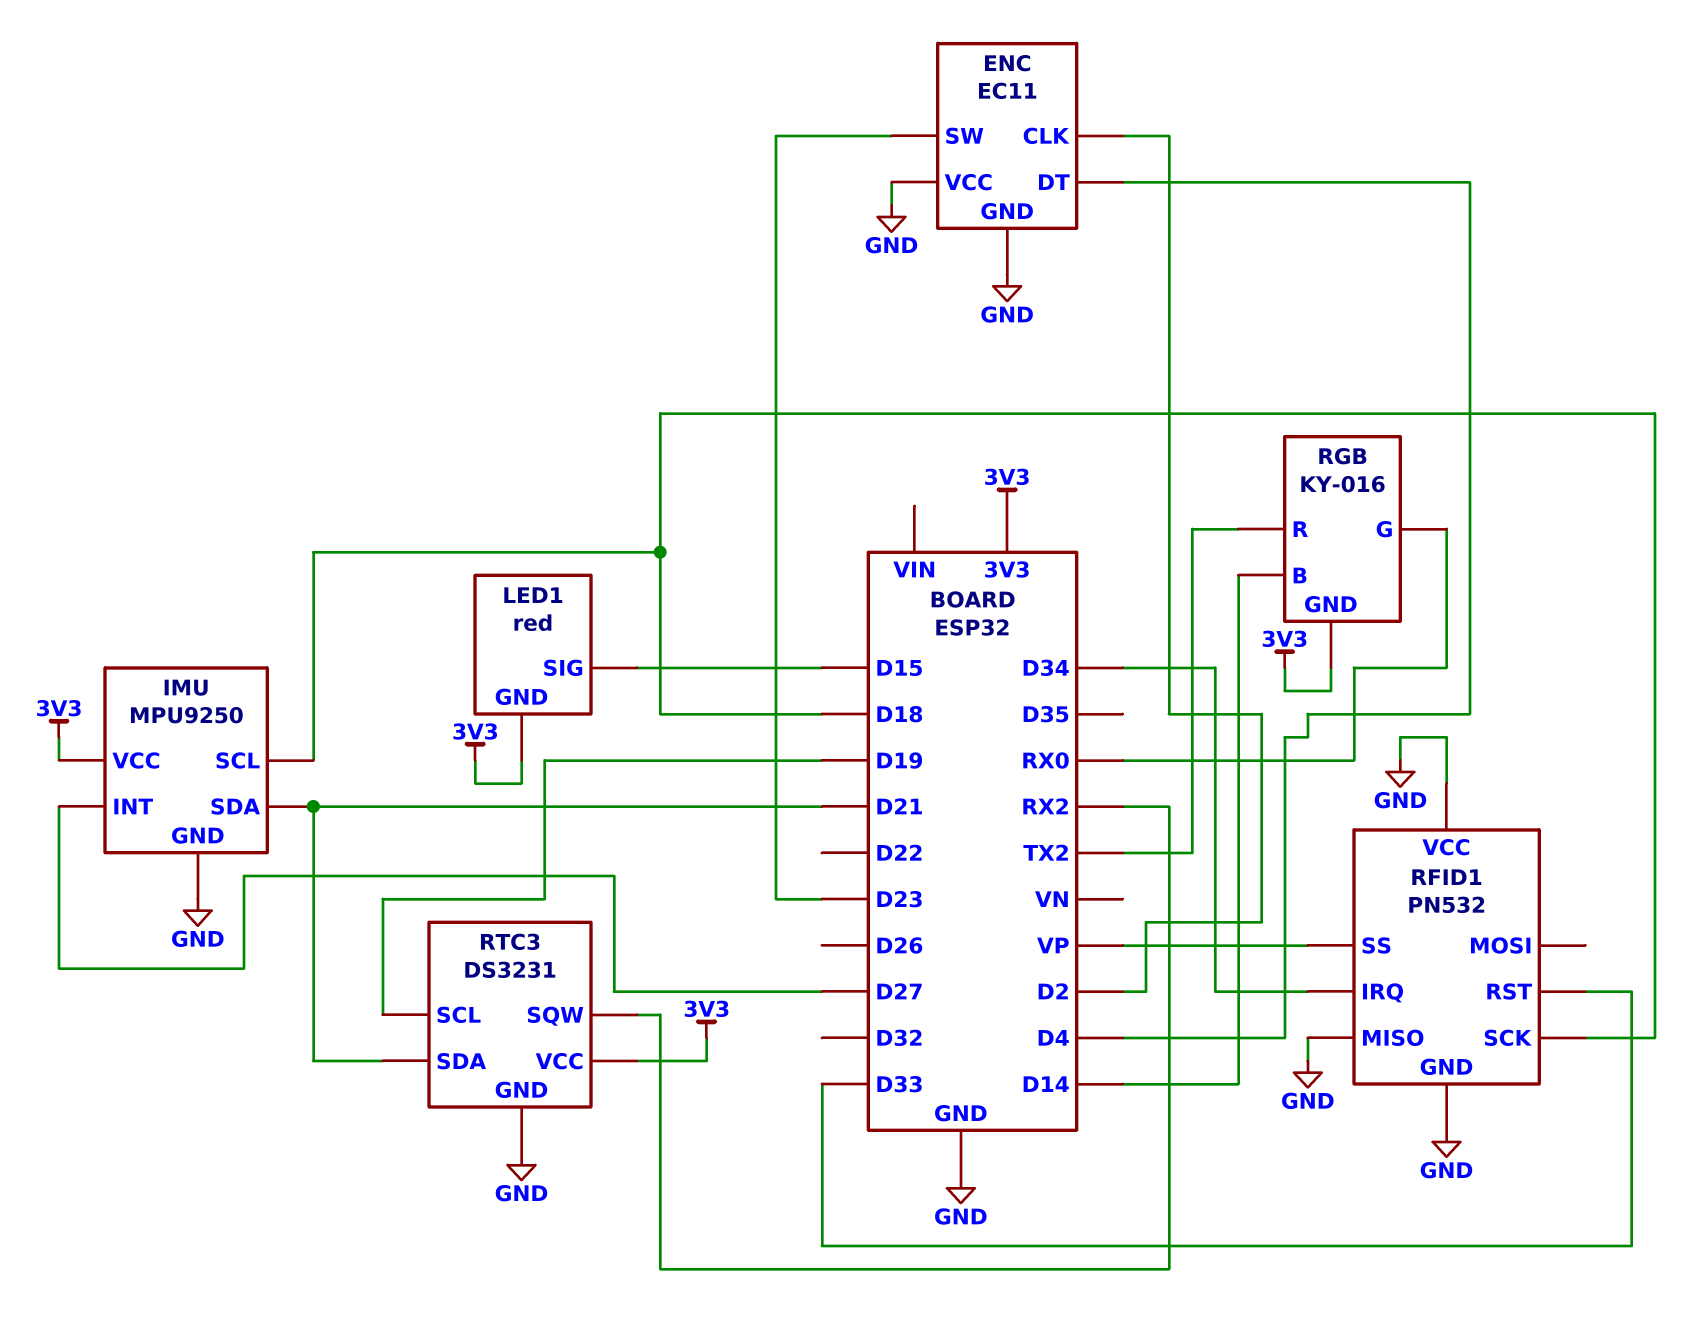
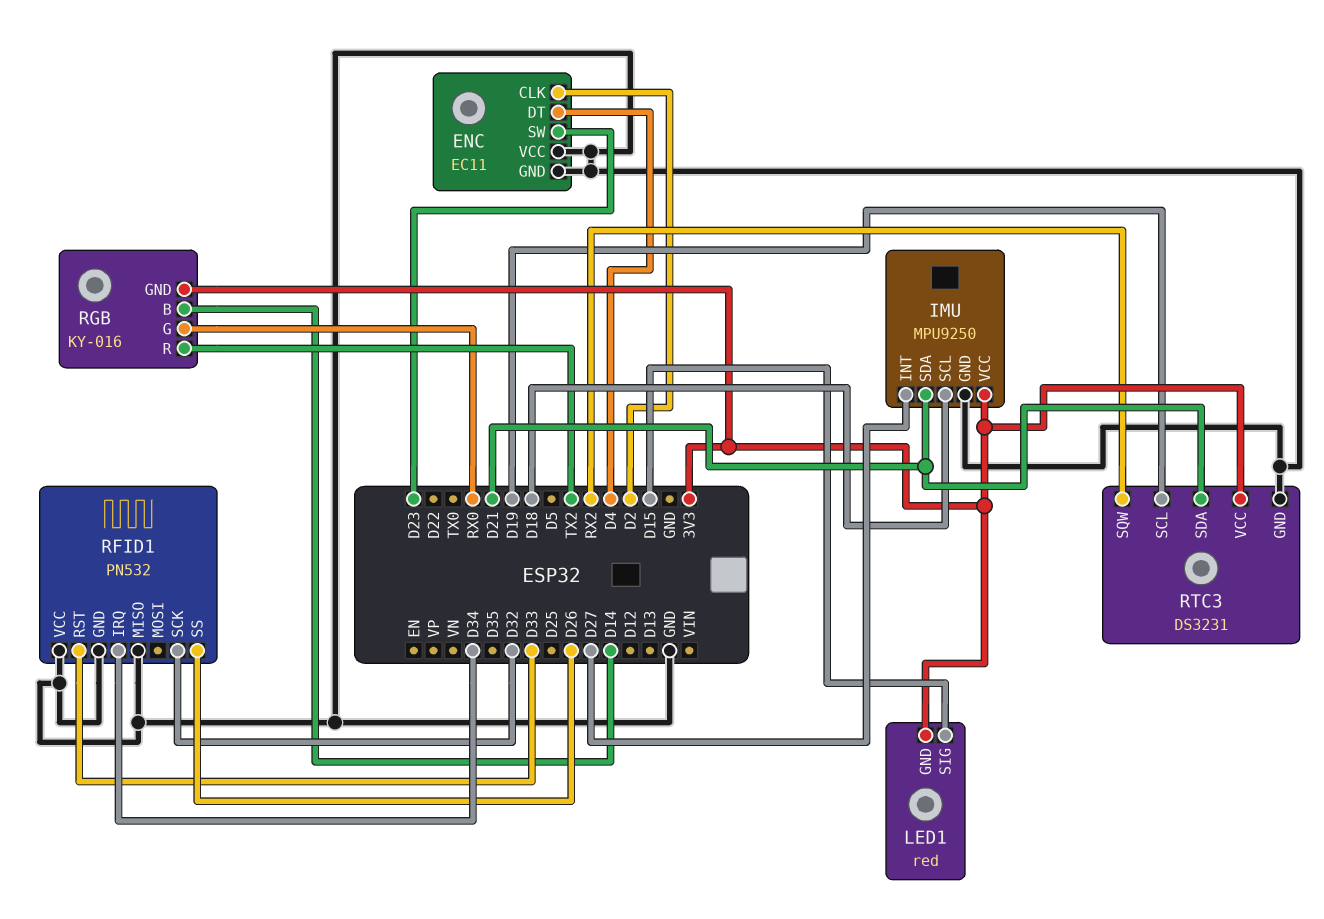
RFID1 pin SCK: D18 -> D32
RFID1 pin SS: VP -> D26

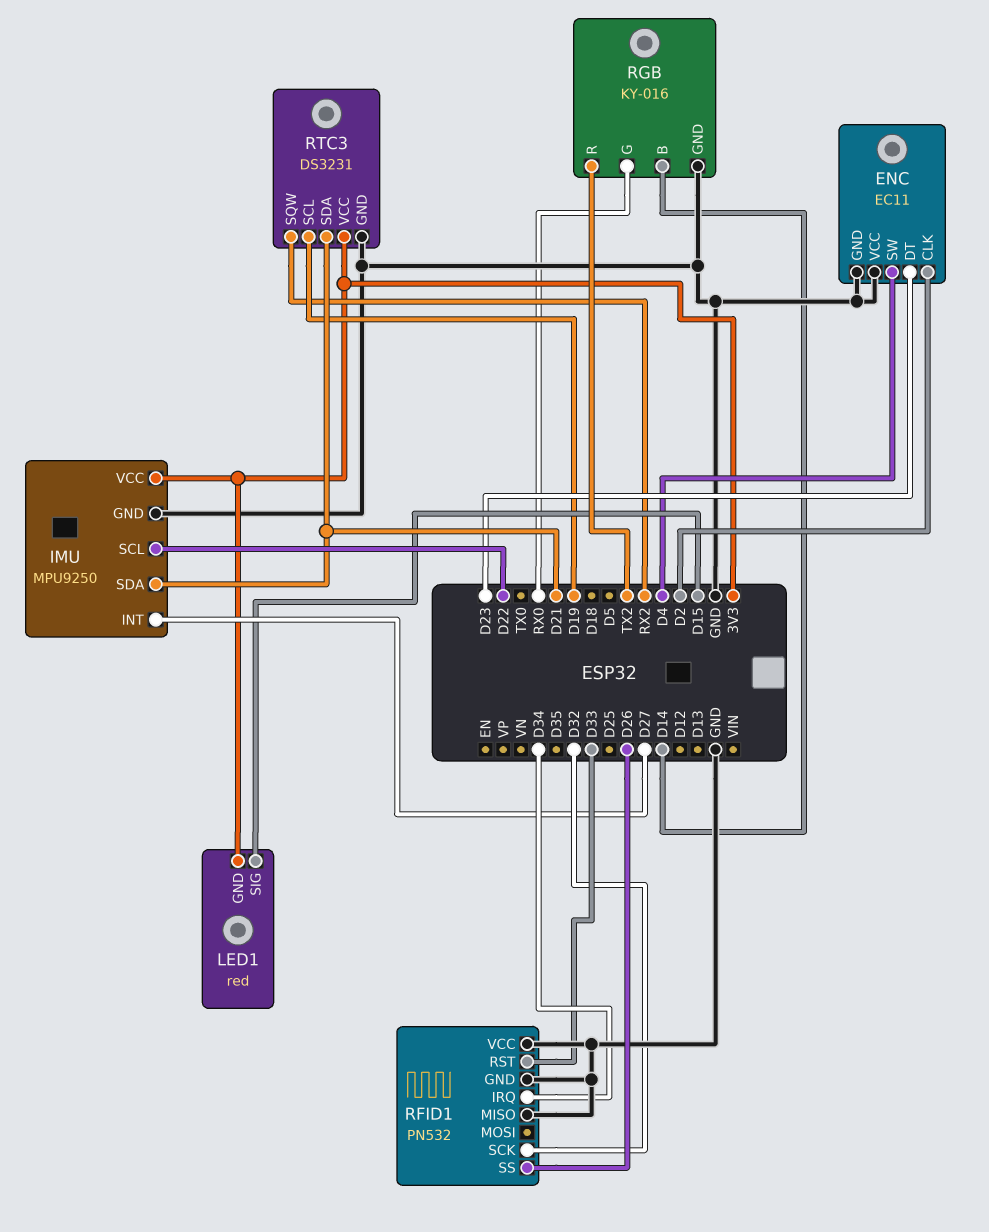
ENC pin DT: D4 -> D23
ENC pin SW: D23 -> D4
IMU pin SCL: D18 -> D22
RGB pin GND: 3V3 -> GND

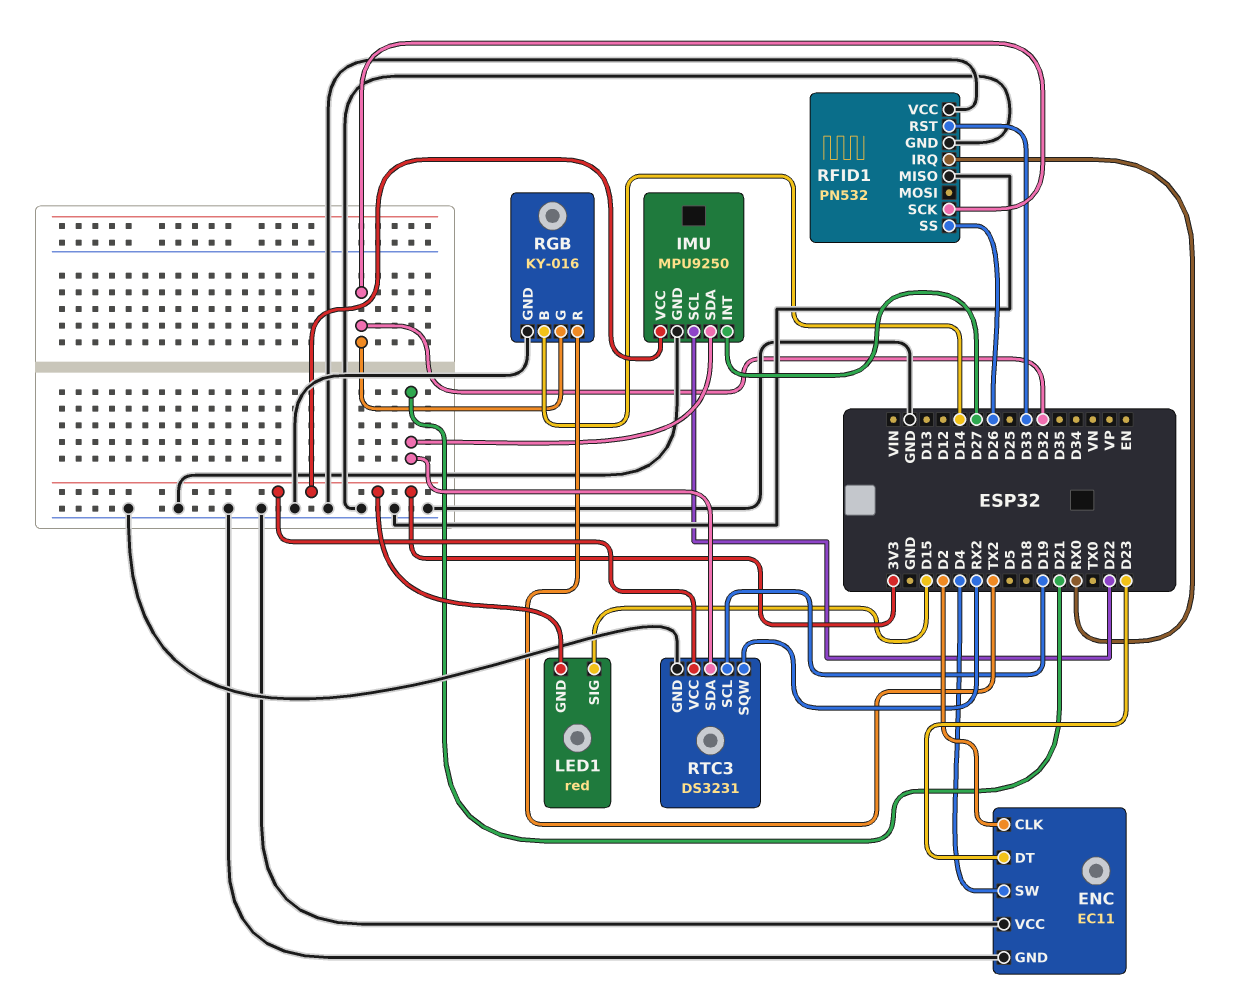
RFID1 pin IRQ: D34 -> RX0
RGB pin G: RX0 -> D32

